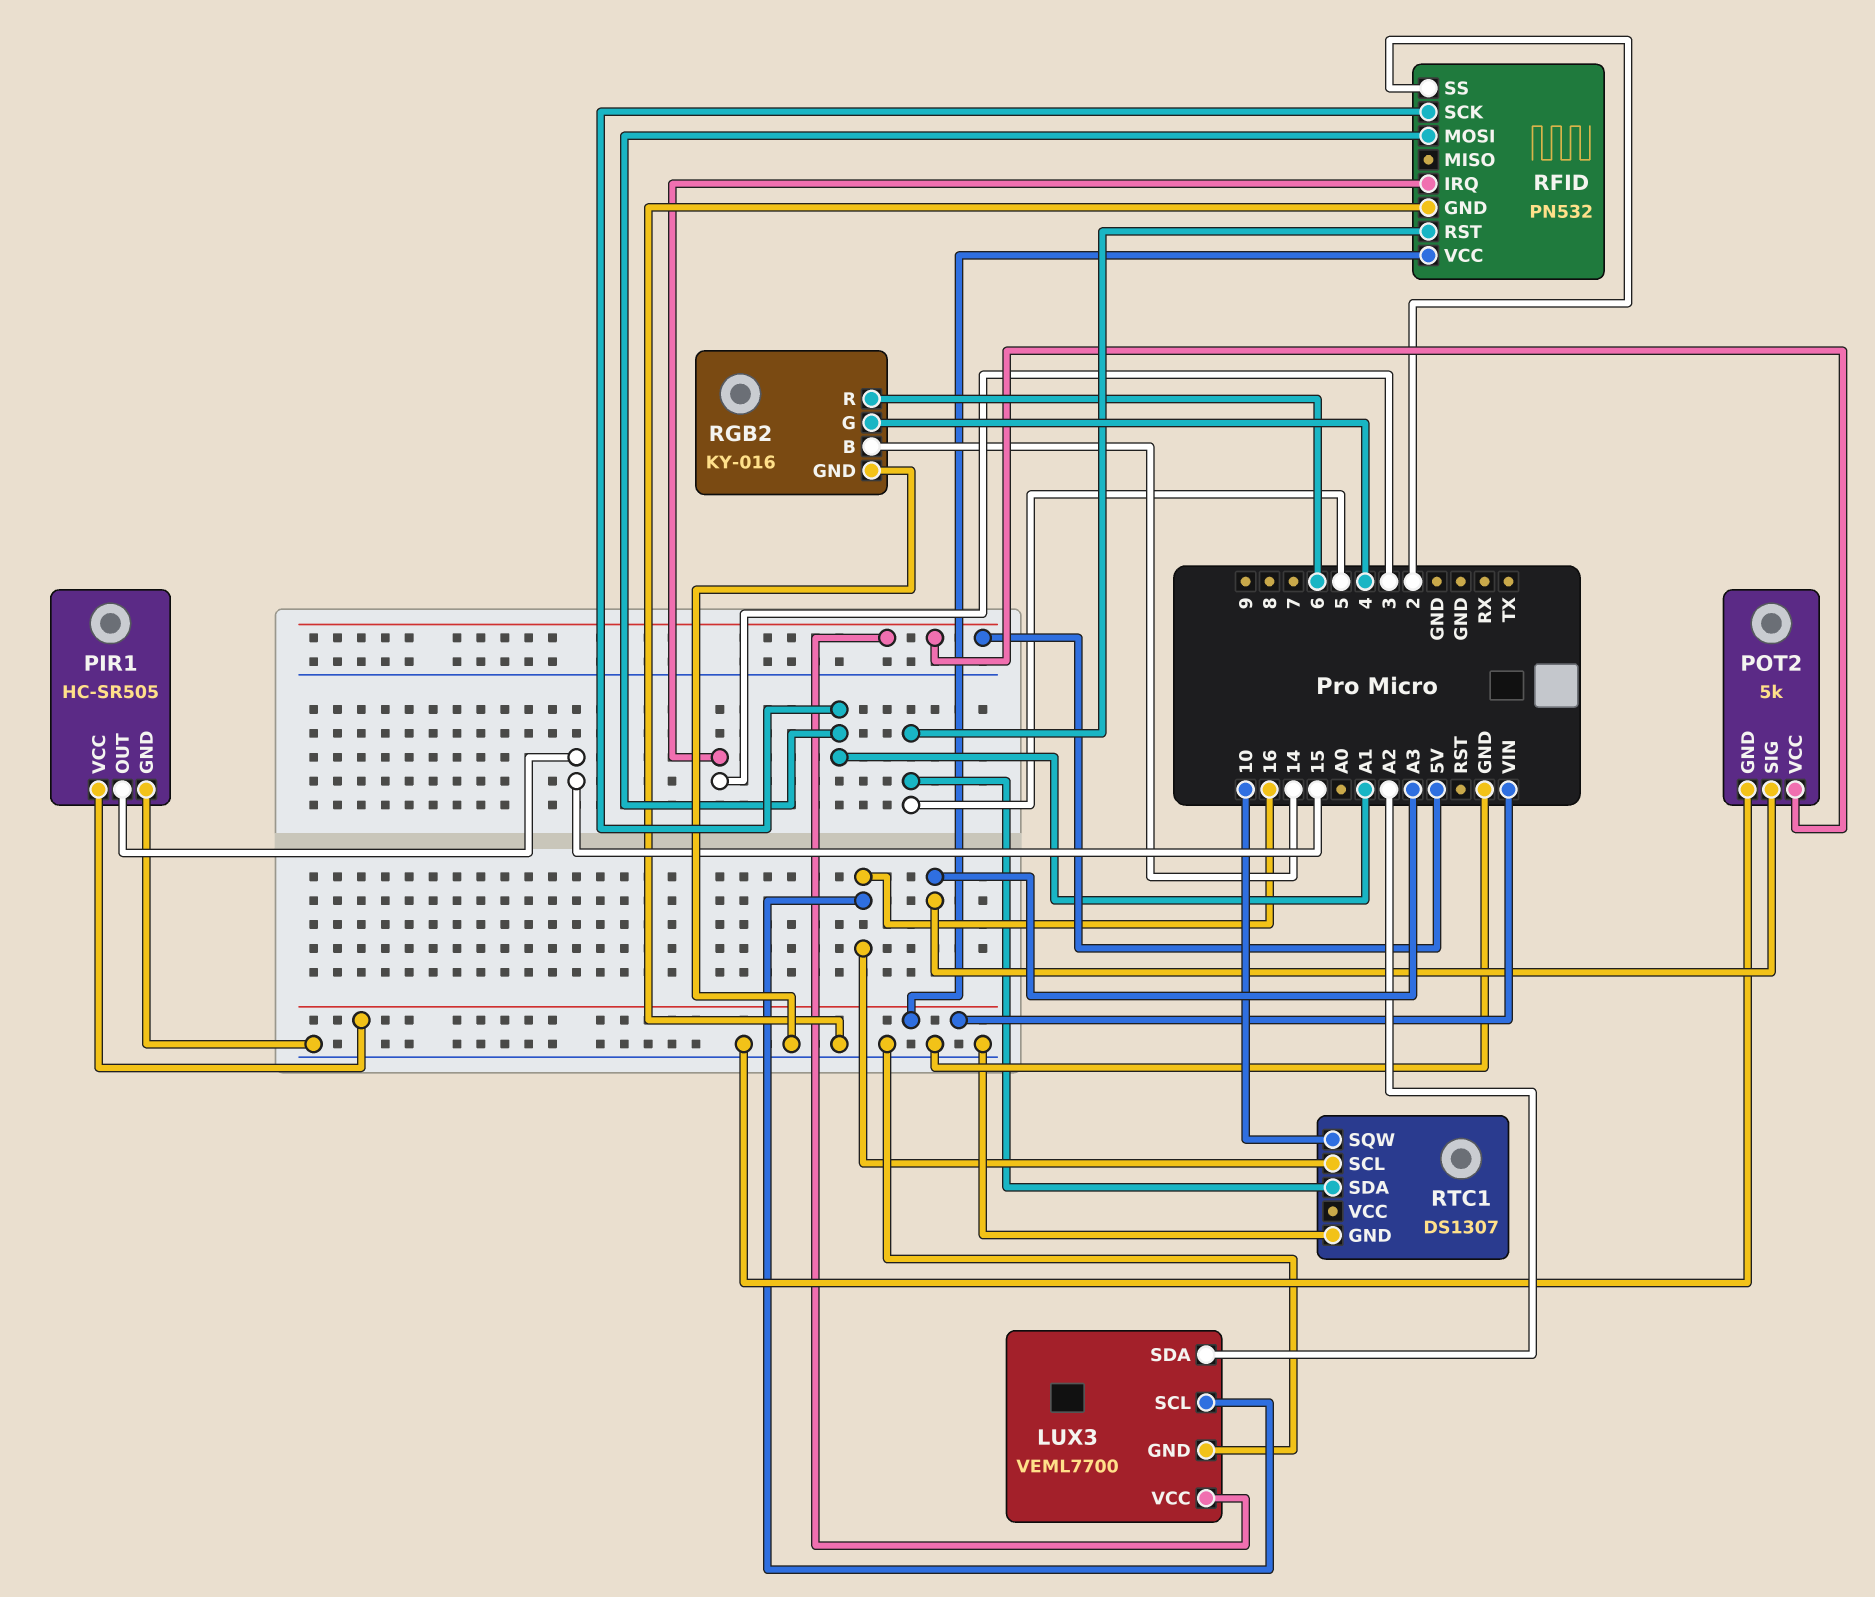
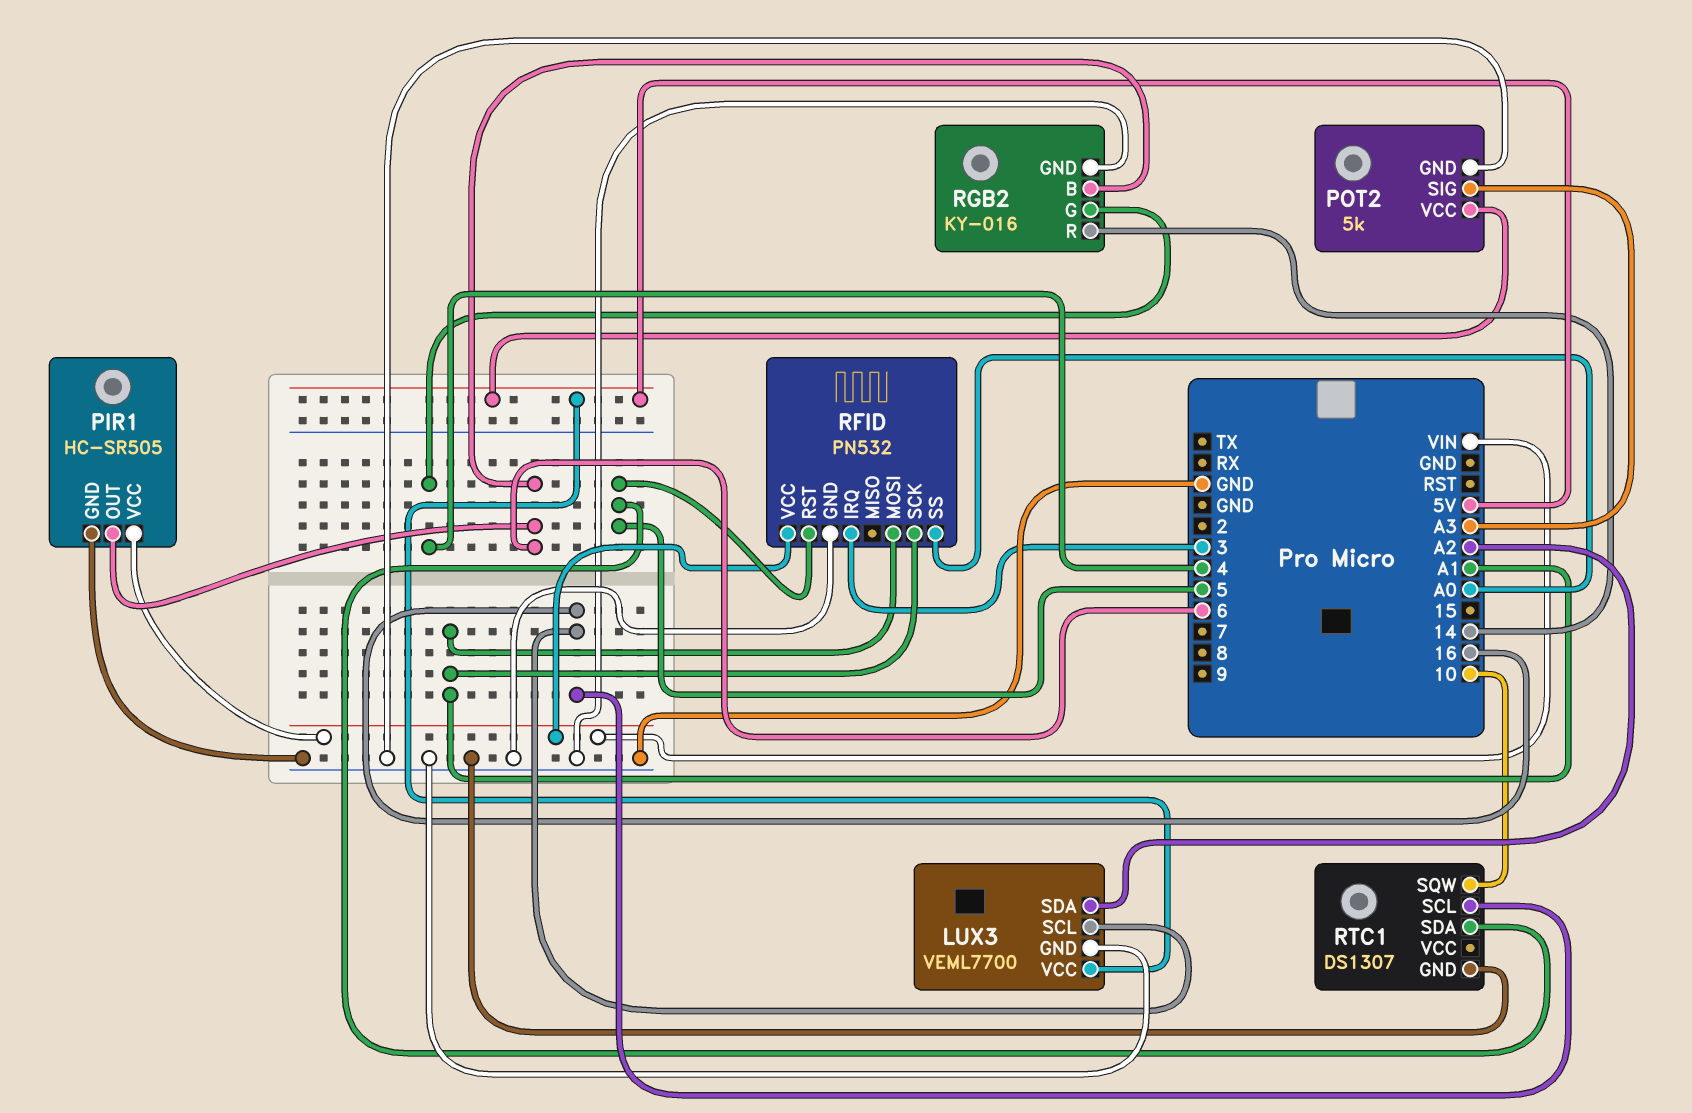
PIR1 pin OUT: 15 -> 6
RFID pin SS: 2 -> A0
RGB2 pin B: 14 -> 6
RGB2 pin R: 6 -> 14

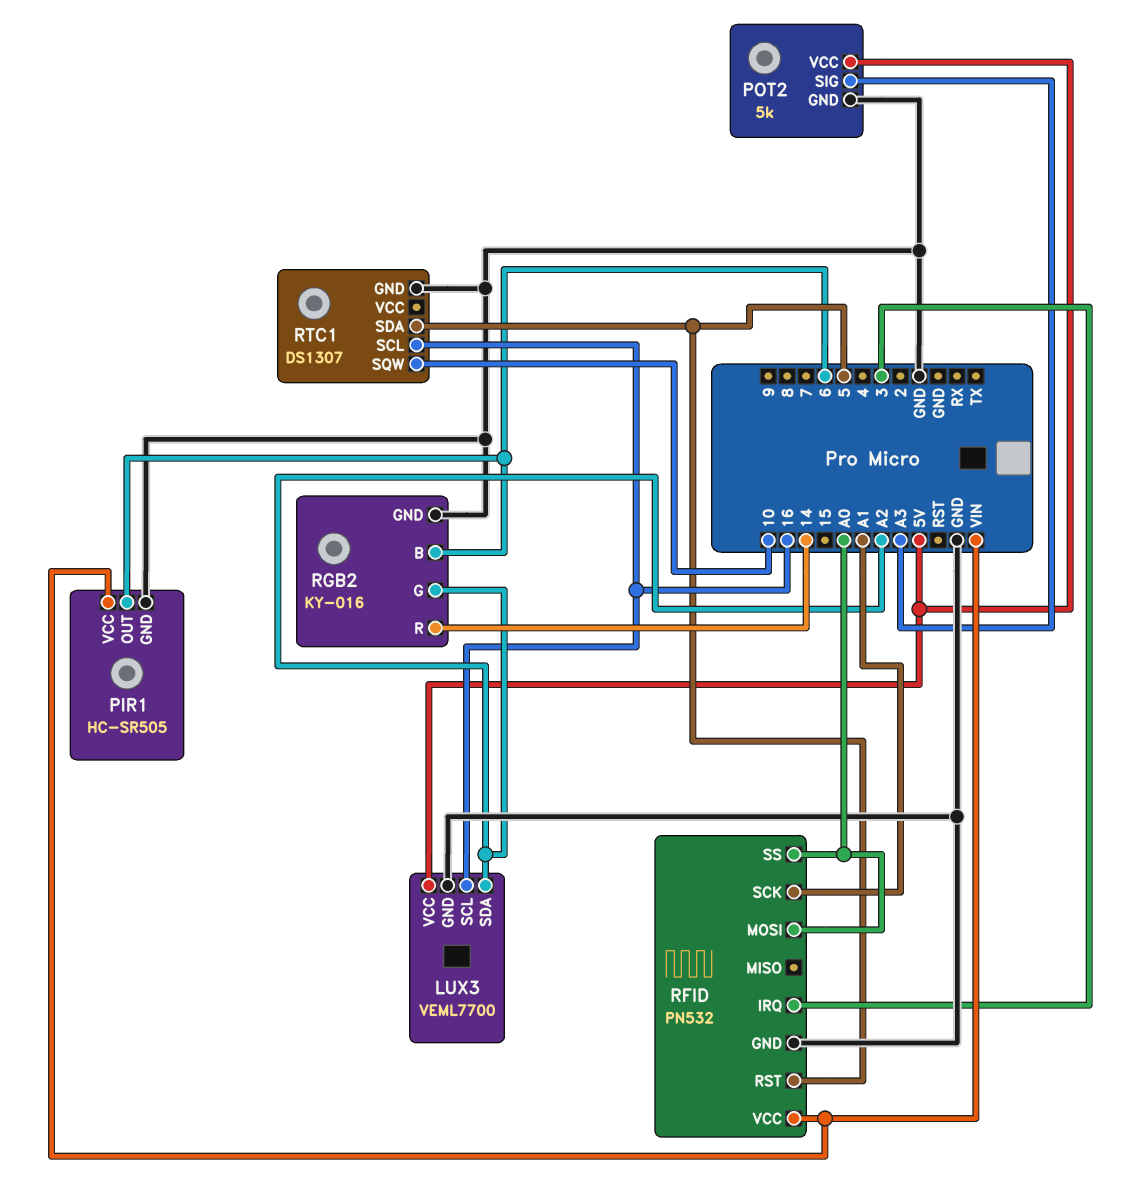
RFID pin MOSI: A1 -> A0
RGB2 pin G: 4 -> A2

